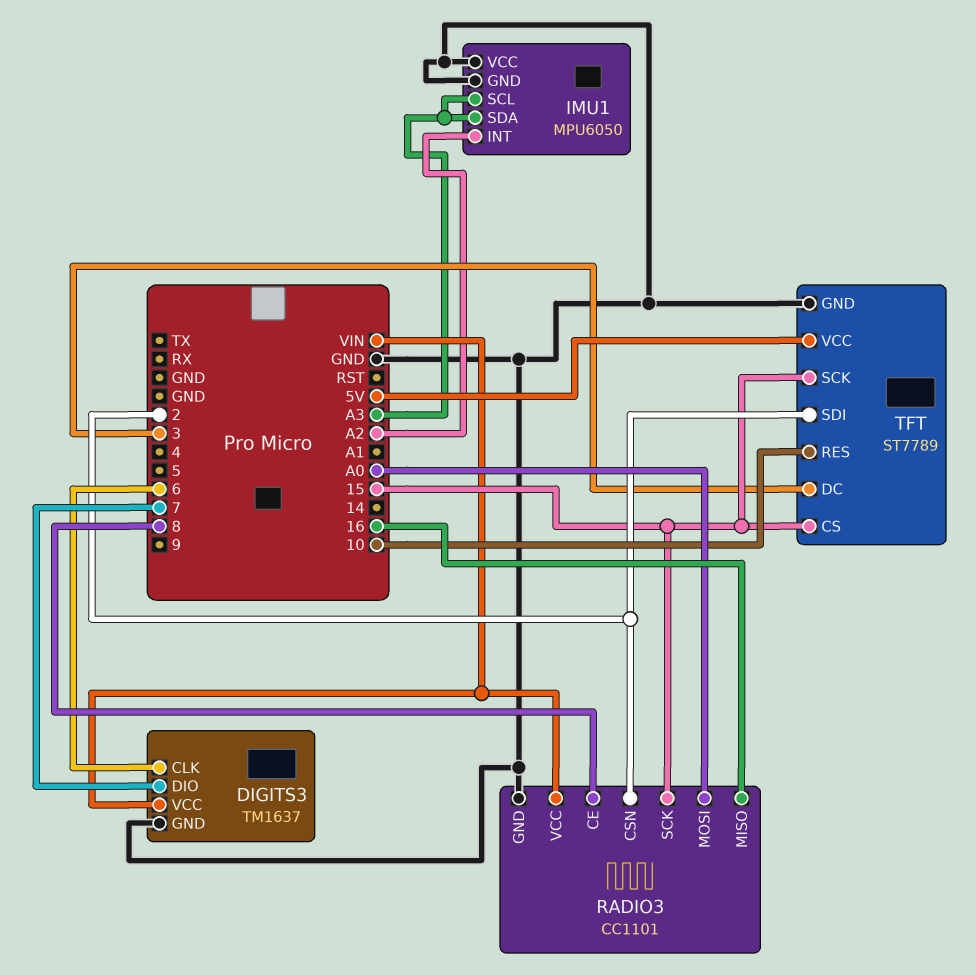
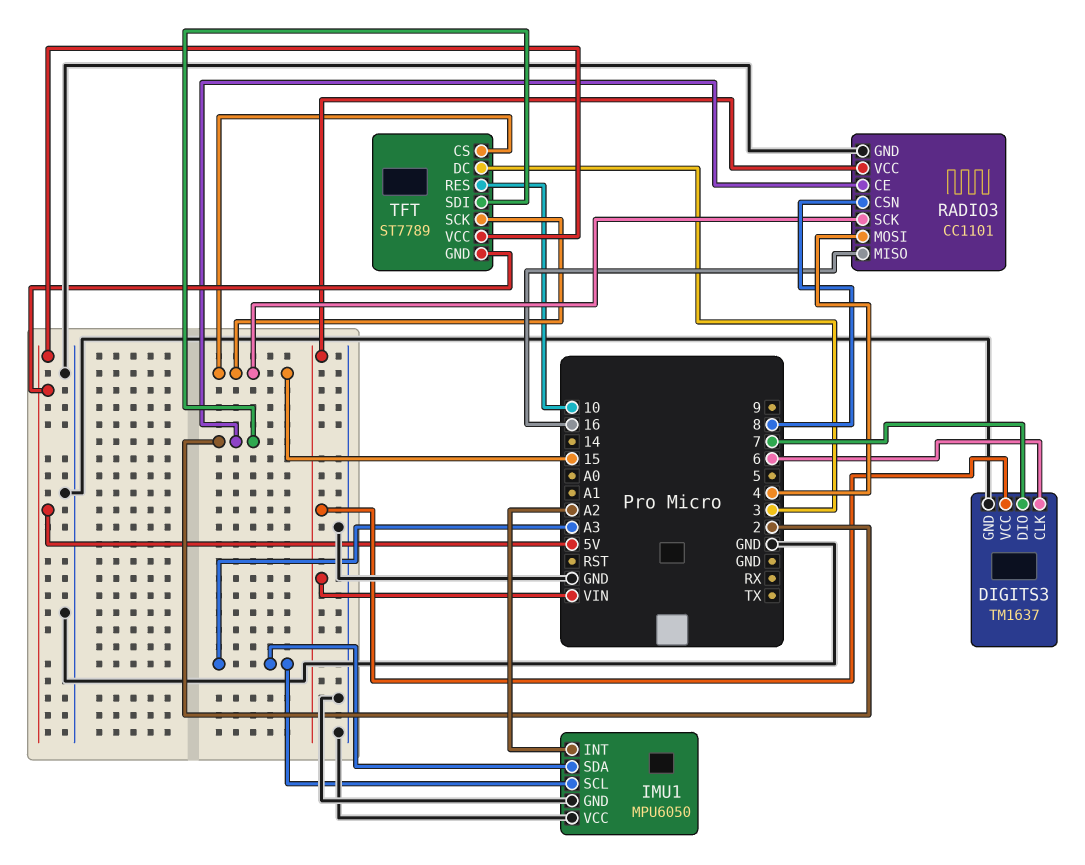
RADIO3 pin CE: 8 -> 2
RADIO3 pin CSN: 2 -> 8
RADIO3 pin MOSI: A0 -> 4
TFT pin GND: GND -> 5V

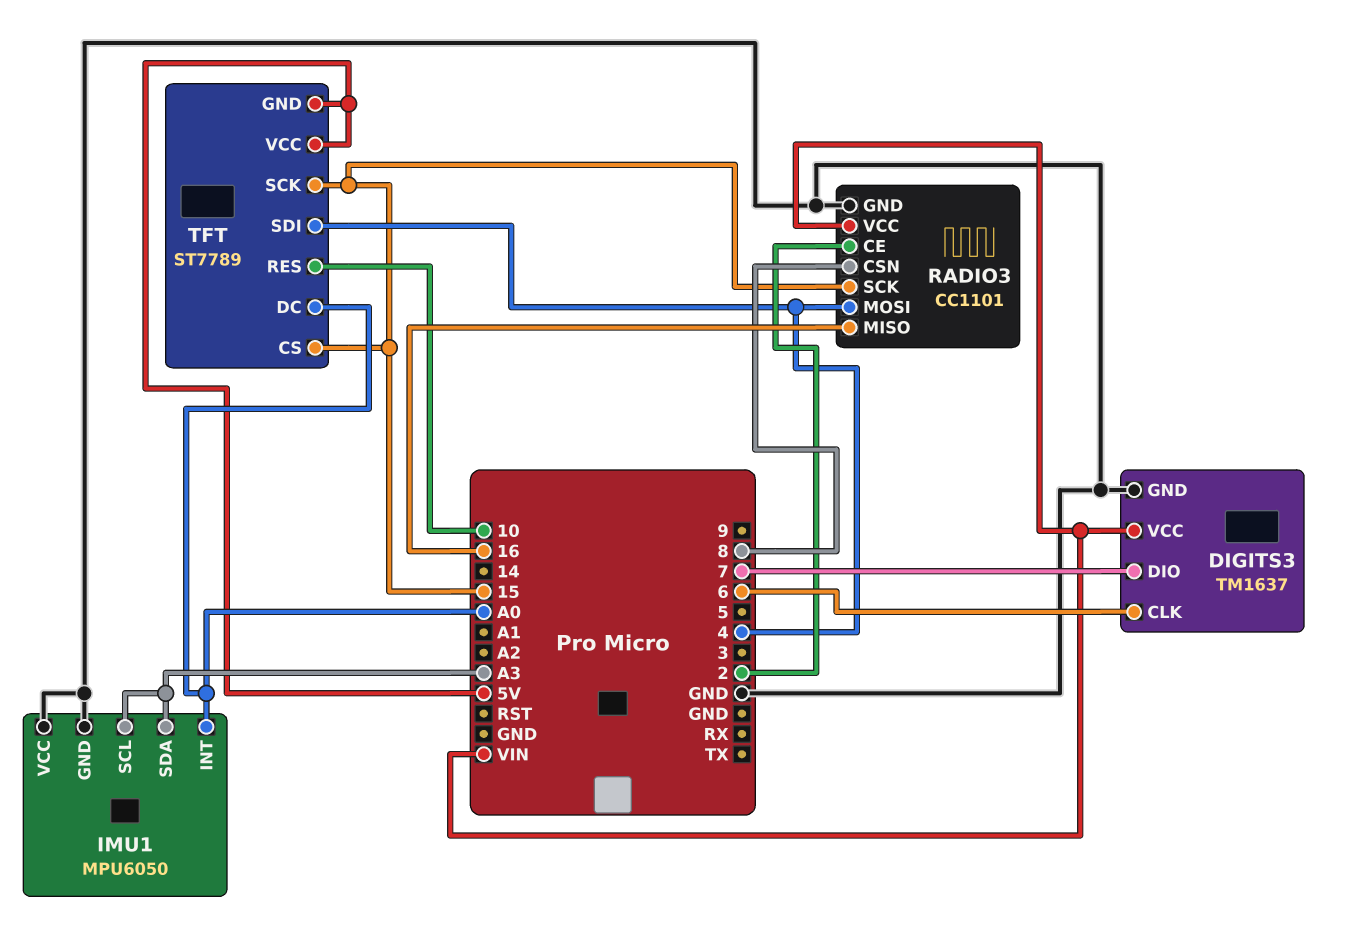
IMU1 pin INT: A2 -> A0
TFT pin DC: 3 -> A0
TFT pin SDI: 2 -> 4

